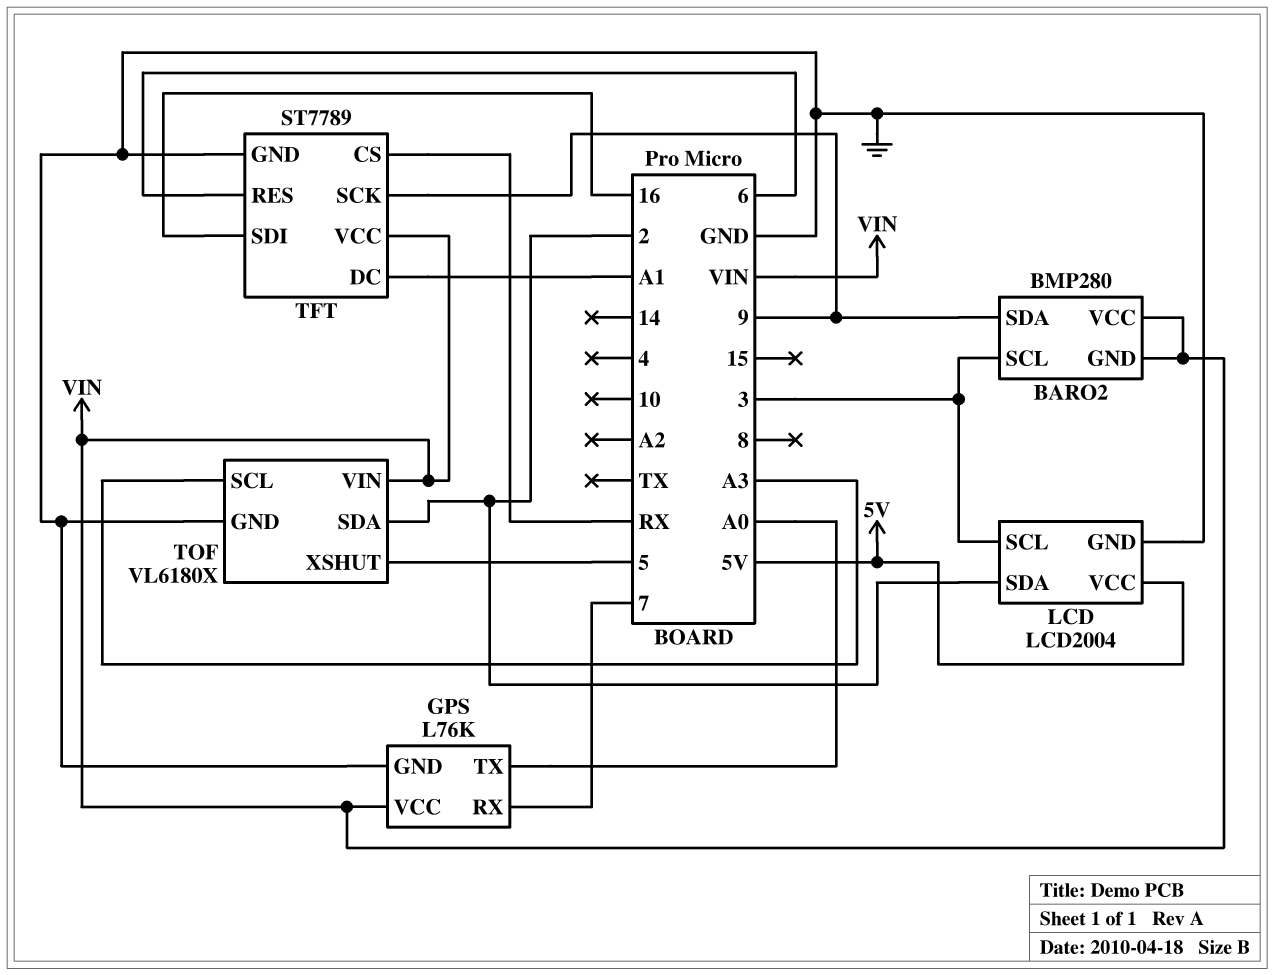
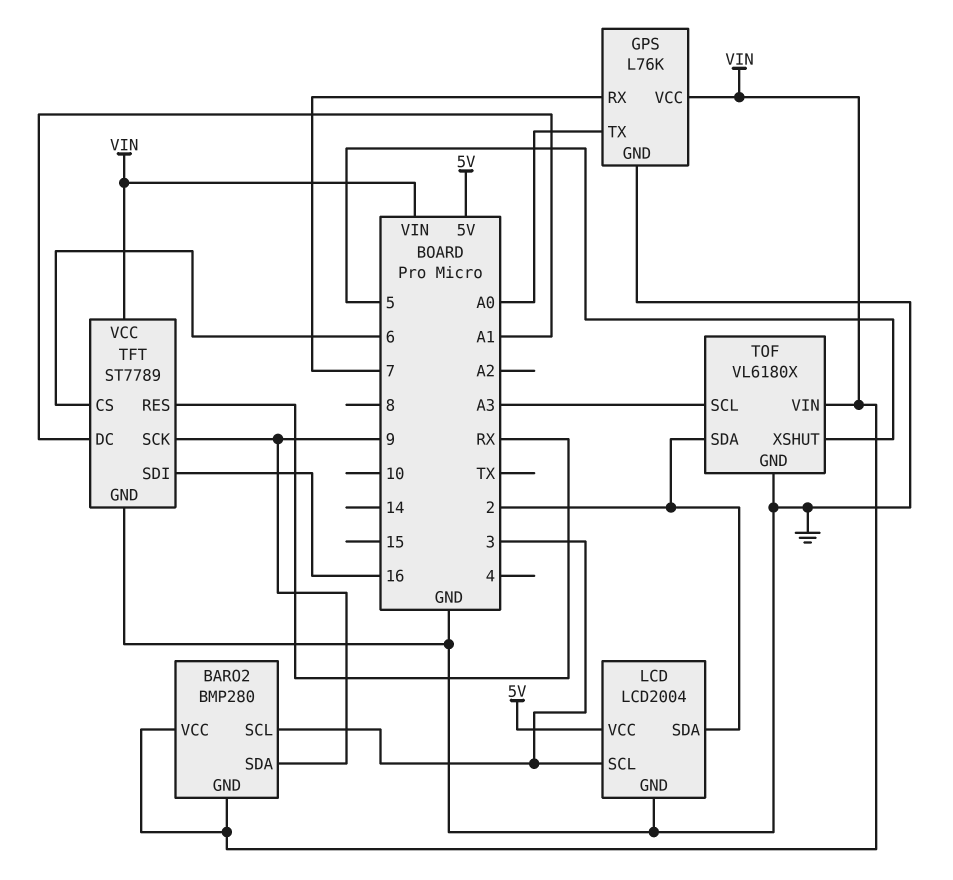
TFT pin CS: RX -> 6
TFT pin RES: 6 -> RX

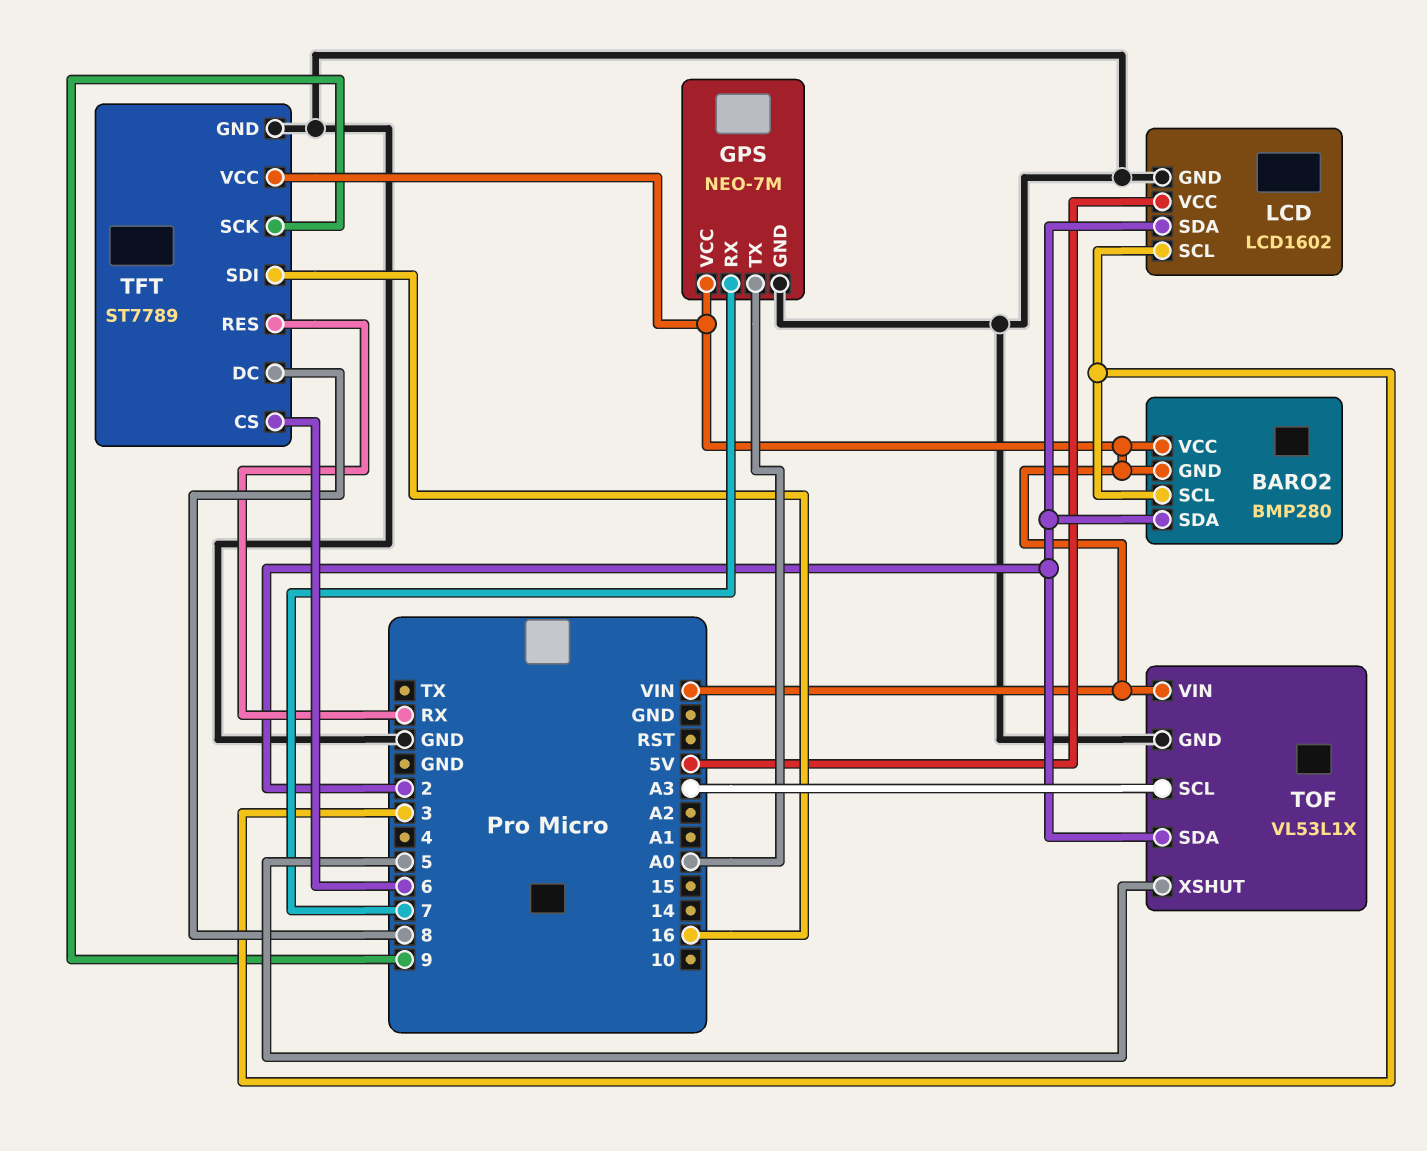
BARO2 pin SDA: 9 -> 2
GPS: L76K -> NEO-7M
LCD: LCD2004 -> LCD1602
TFT pin DC: A1 -> 8
TOF: VL6180X -> VL53L1X

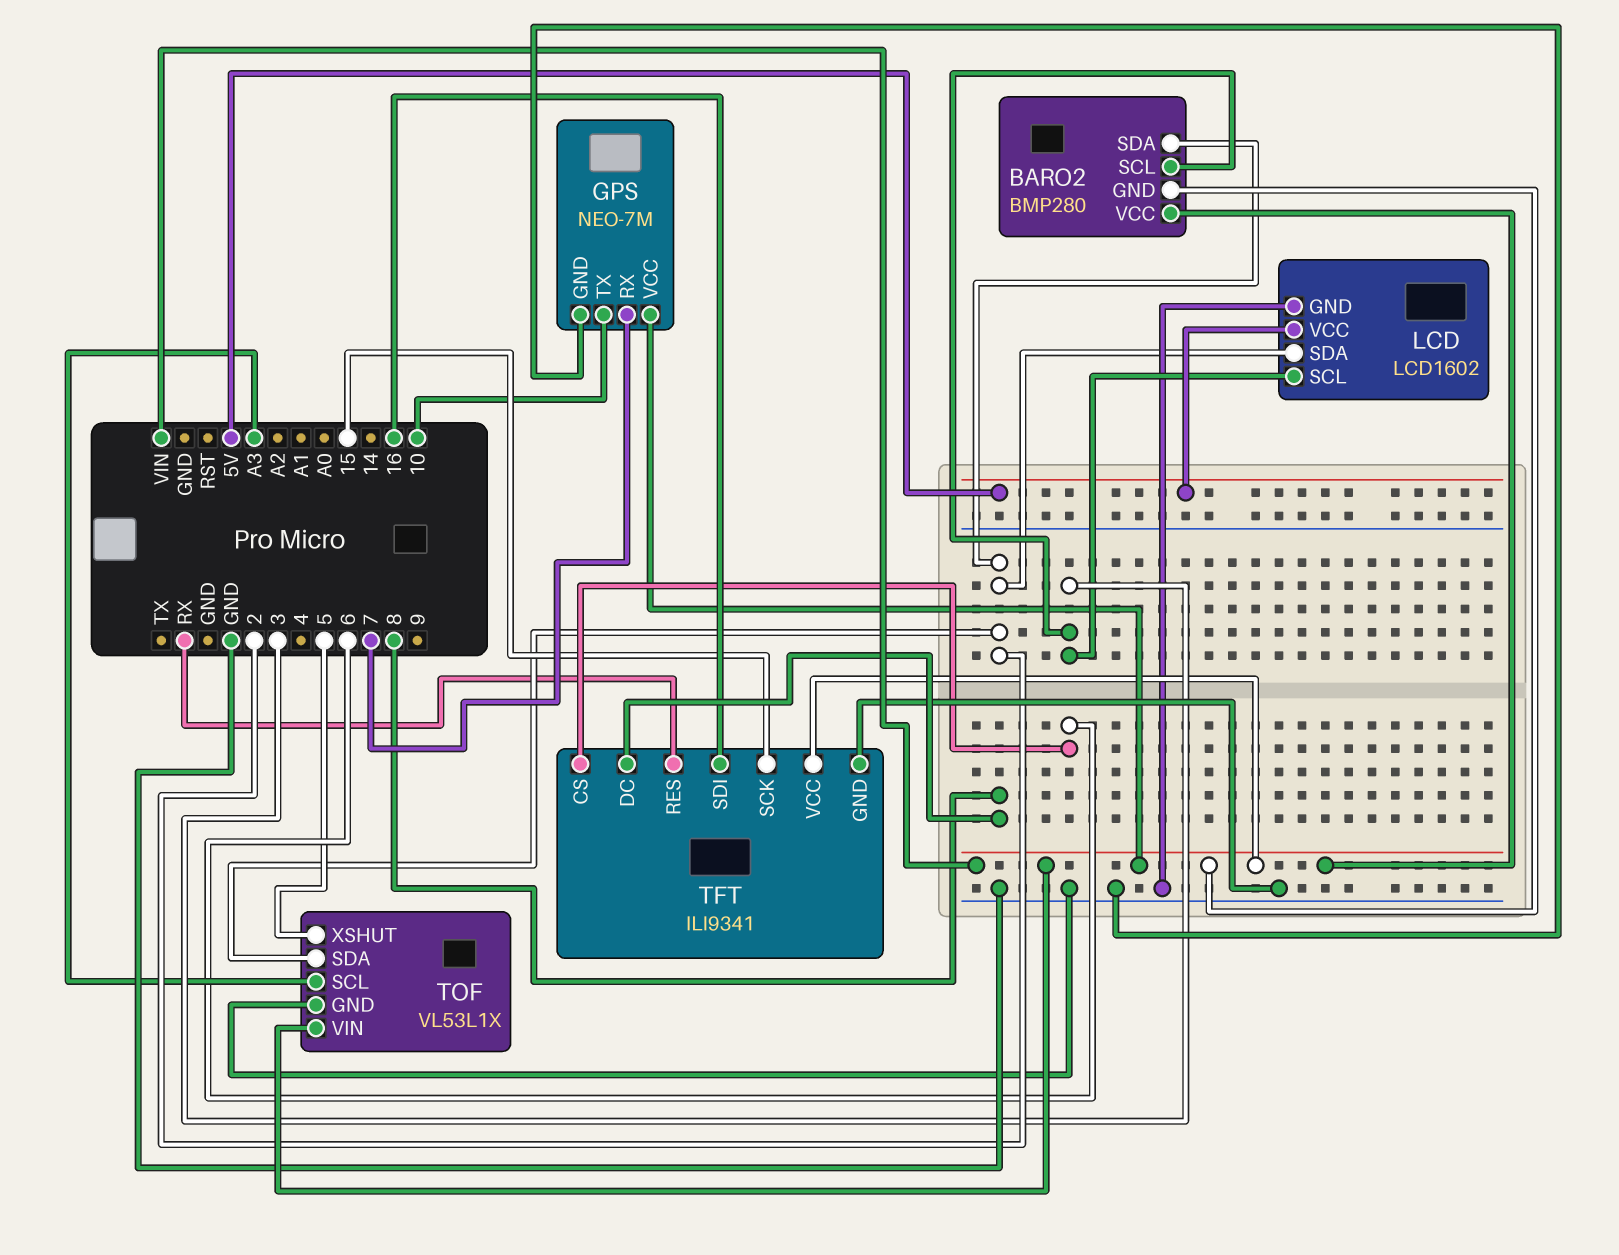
GPS pin TX: A0 -> 10
TFT: ST7789 -> ILI9341
TFT pin SCK: 9 -> 15

